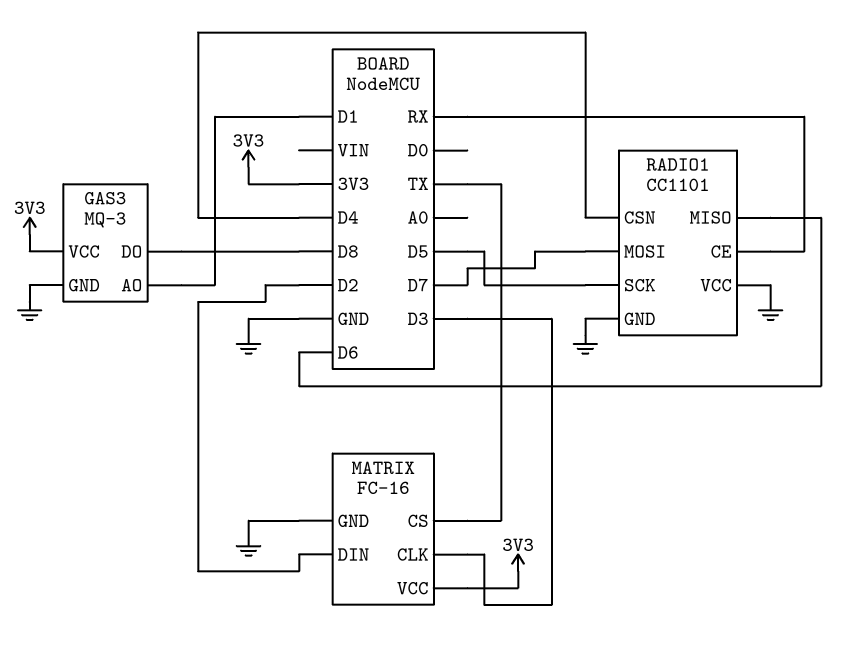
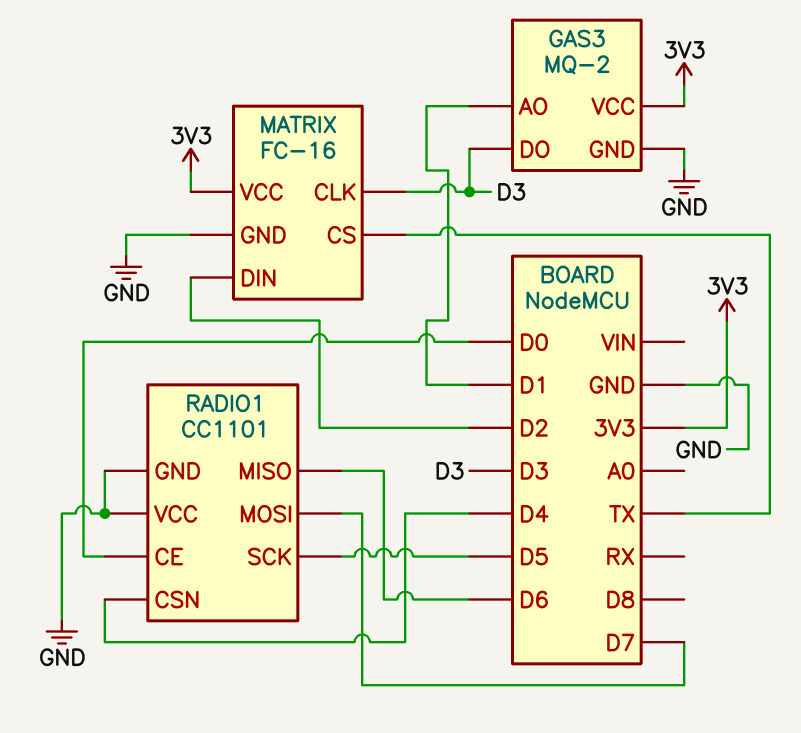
GAS3: MQ-3 -> MQ-2
GAS3 pin DO: D8 -> D3
RADIO1 pin CE: RX -> D0

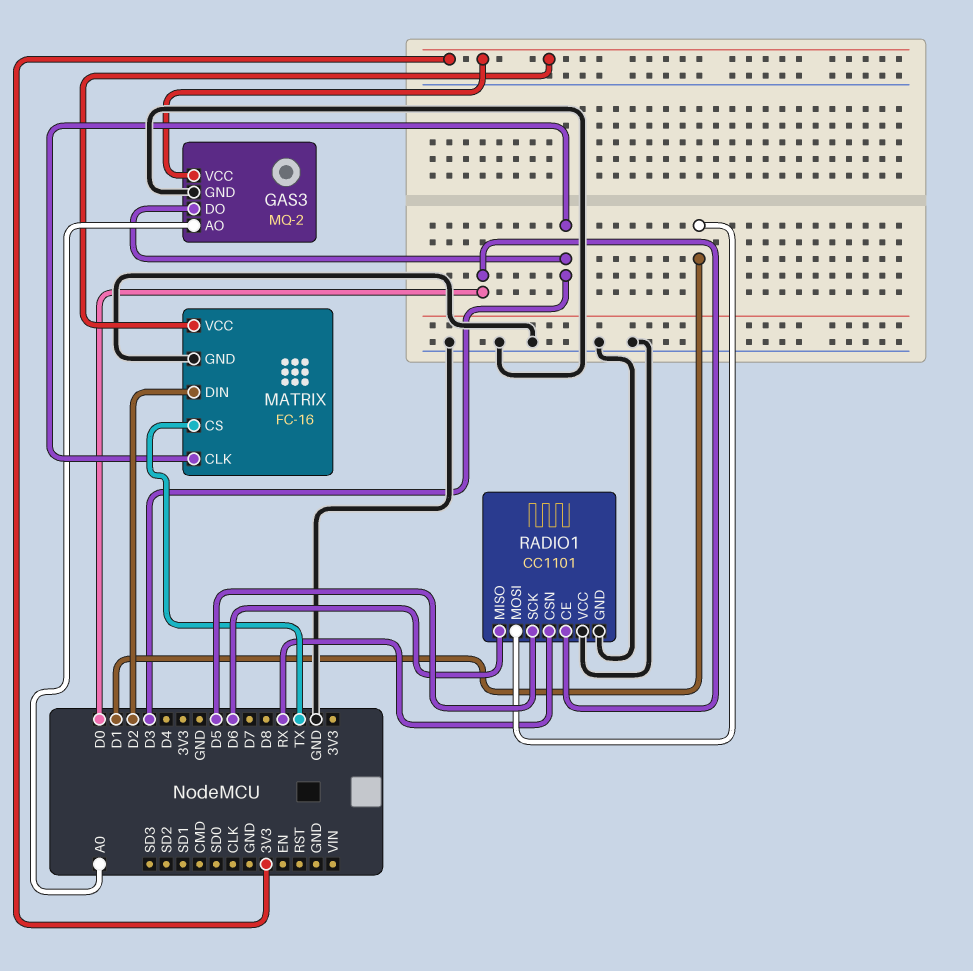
GAS3 pin AO: D1 -> A0
RADIO1 pin CSN: D4 -> RX
RADIO1 pin MOSI: D7 -> D1

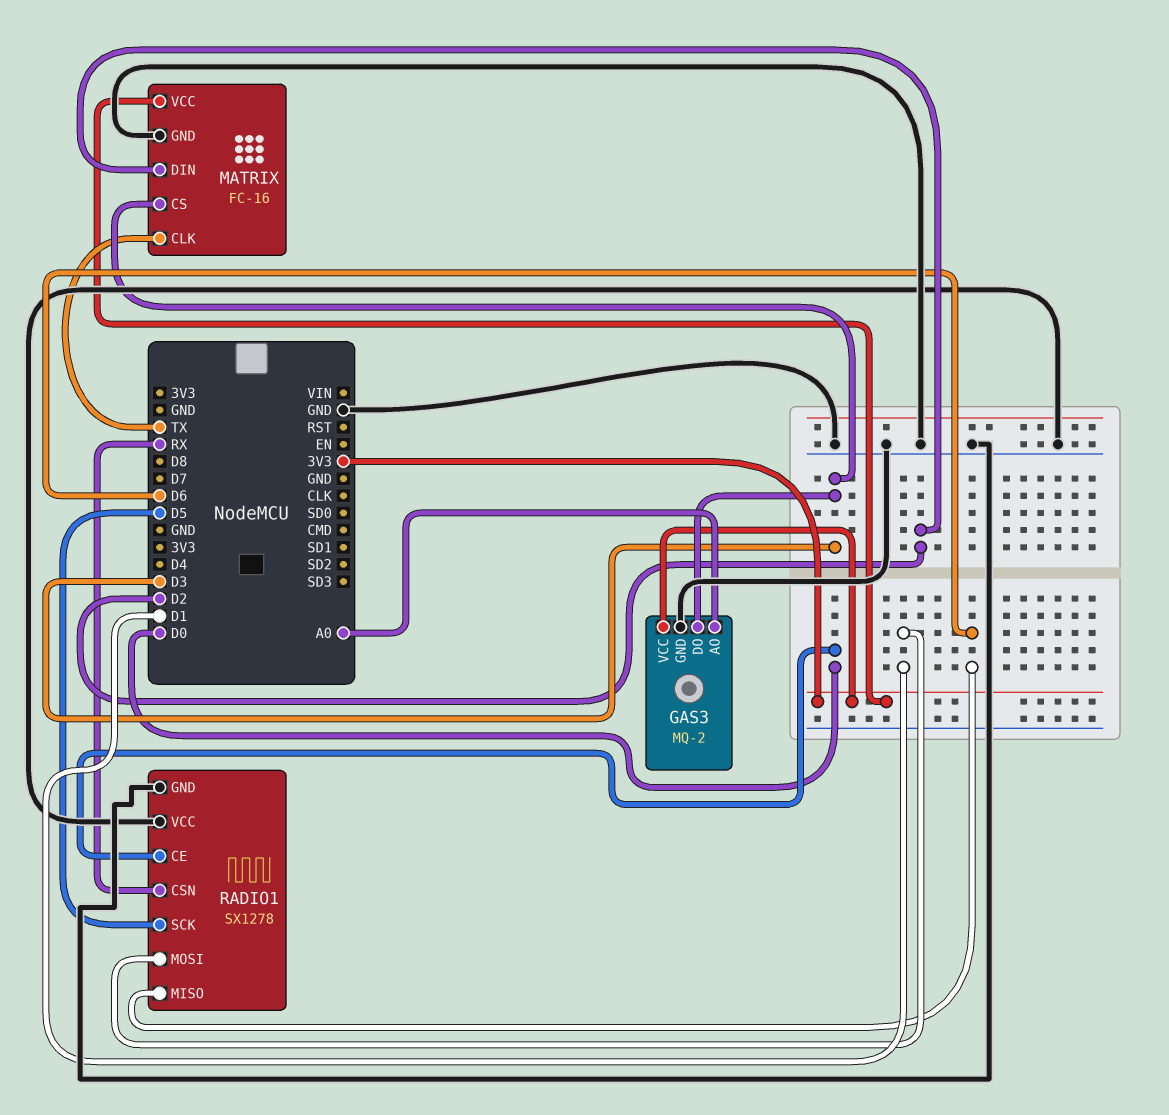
MATRIX pin CLK: D3 -> TX
MATRIX pin CS: TX -> D3
RADIO1: CC1101 -> SX1278

